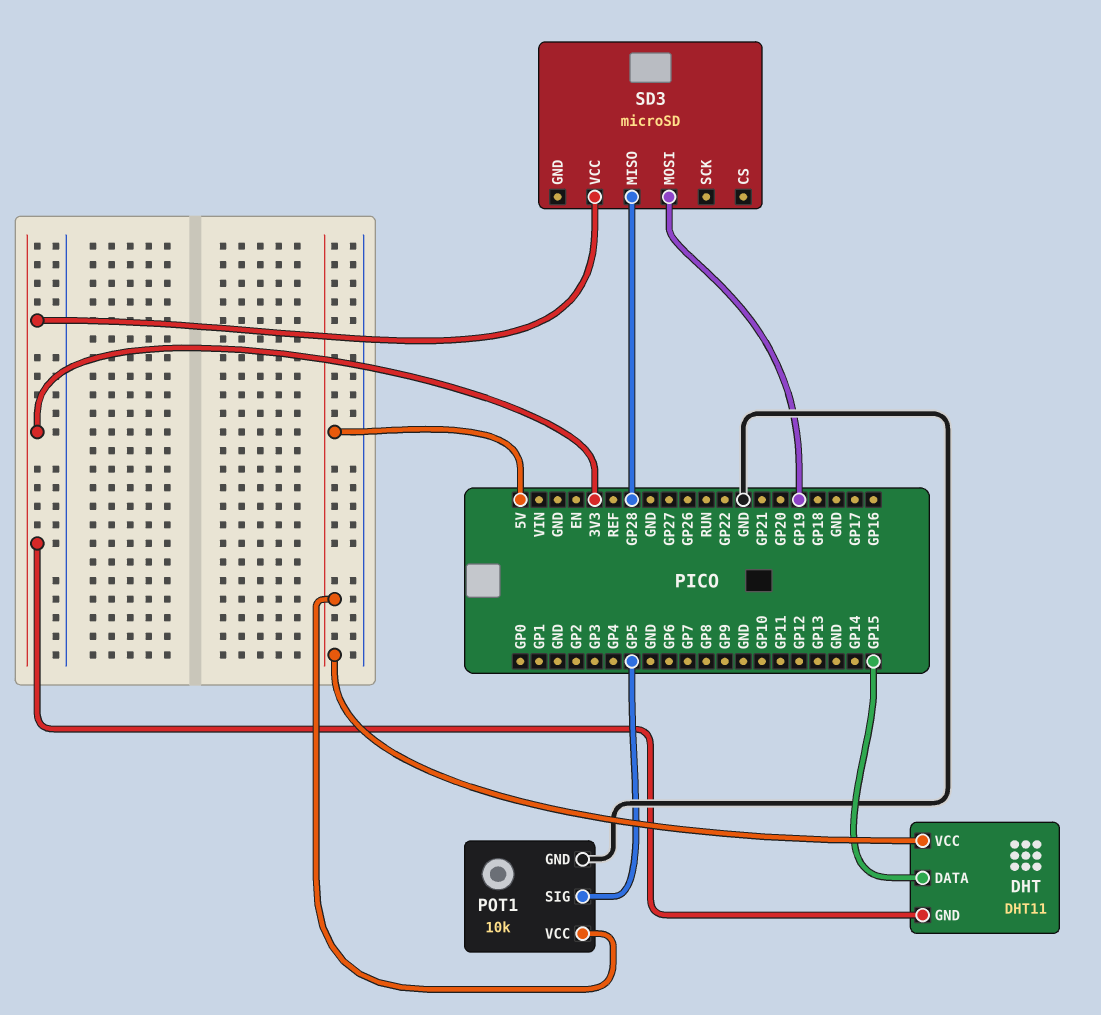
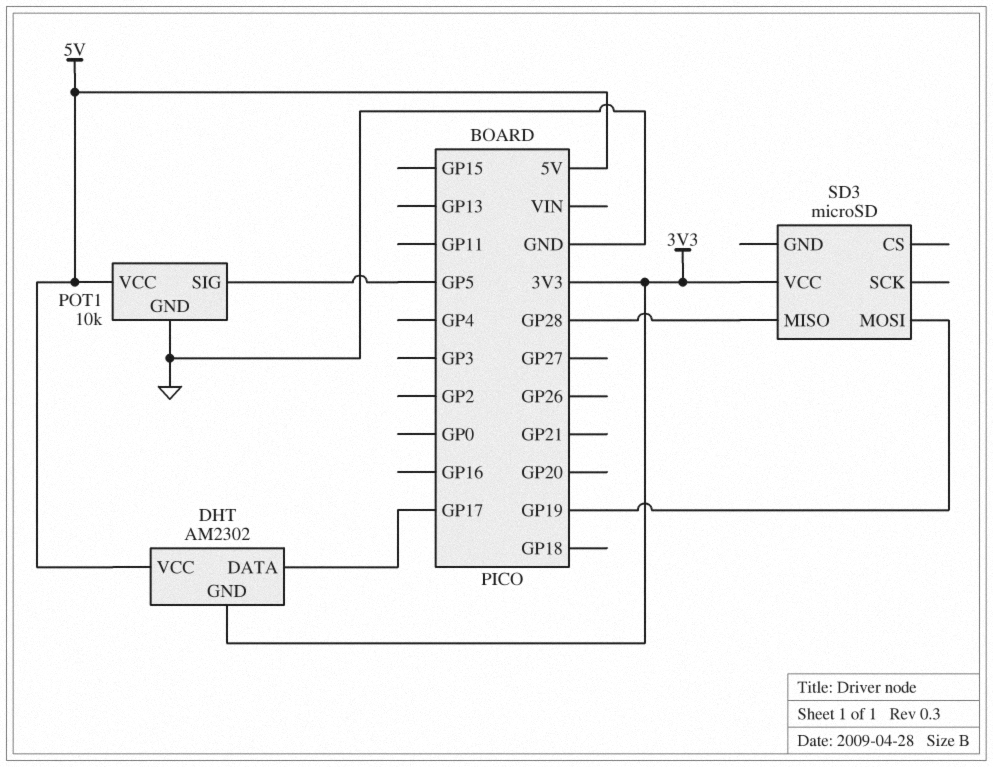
DHT: DHT11 -> AM2302
DHT pin DATA: GP15 -> GP17

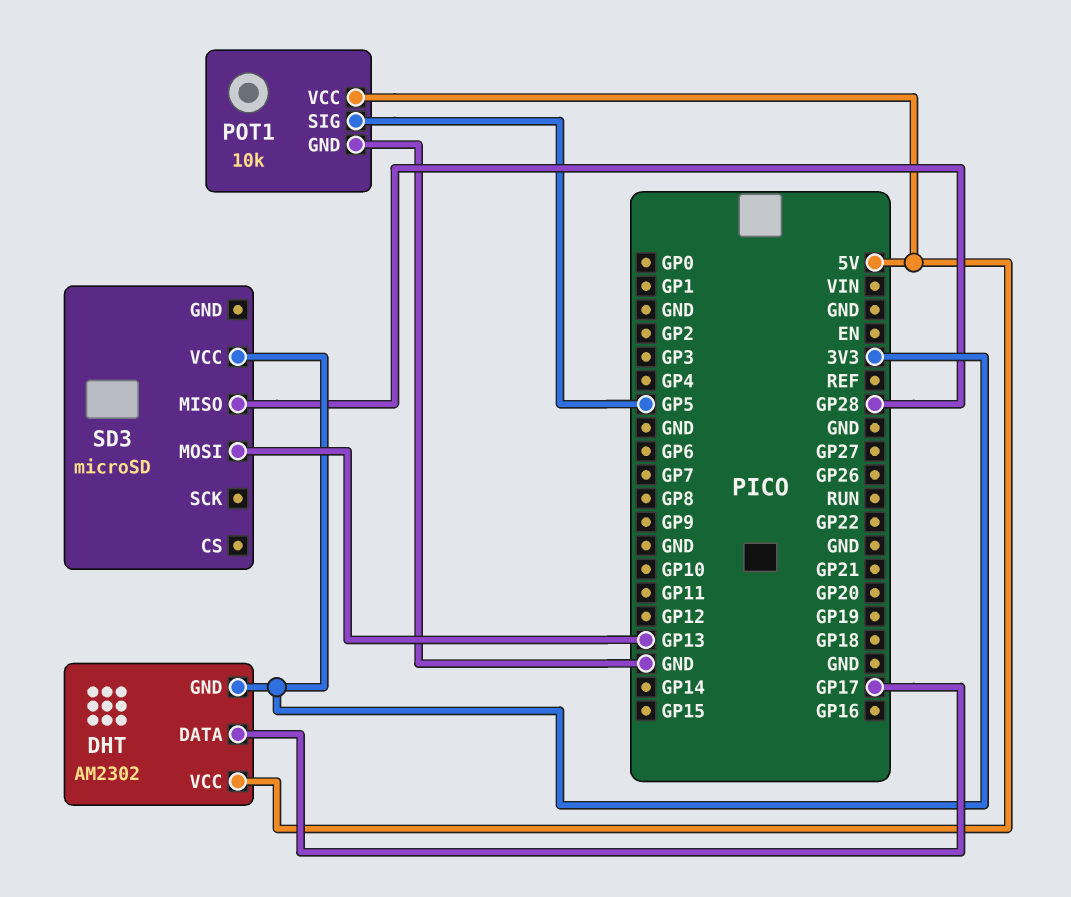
SD3 pin MOSI: GP19 -> GP13

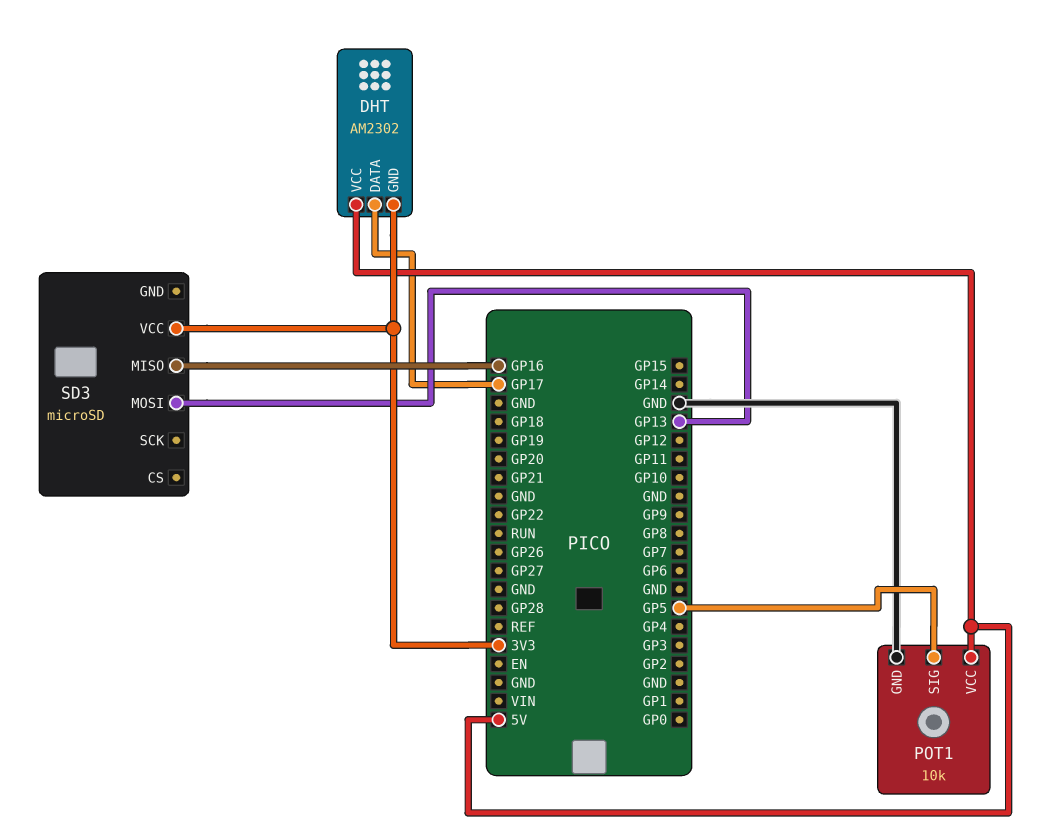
SD3 pin MISO: GP28 -> GP16

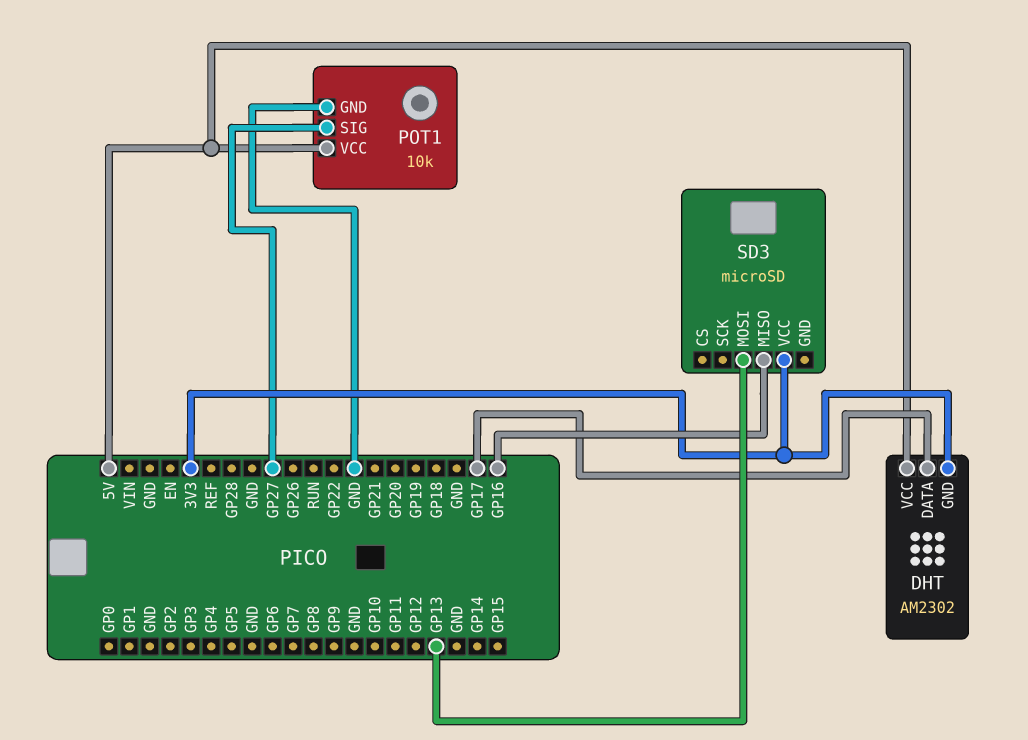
POT1 pin SIG: GP5 -> GP27

